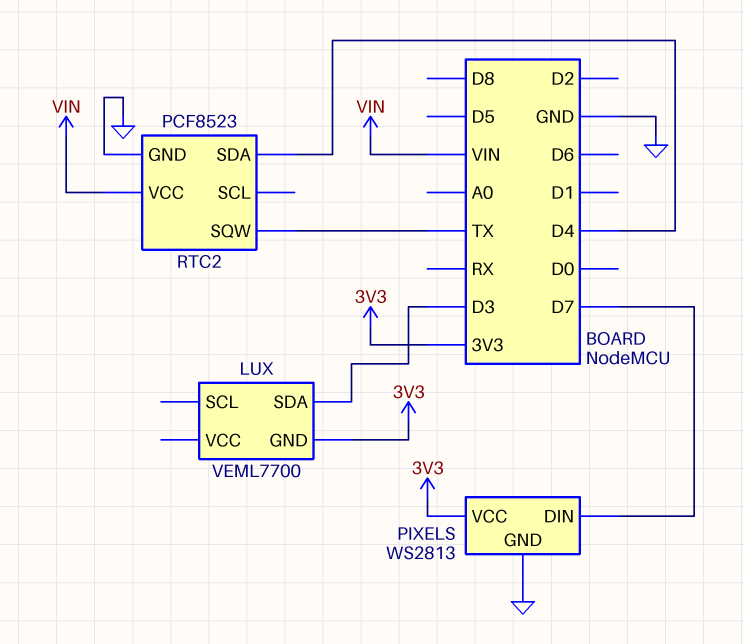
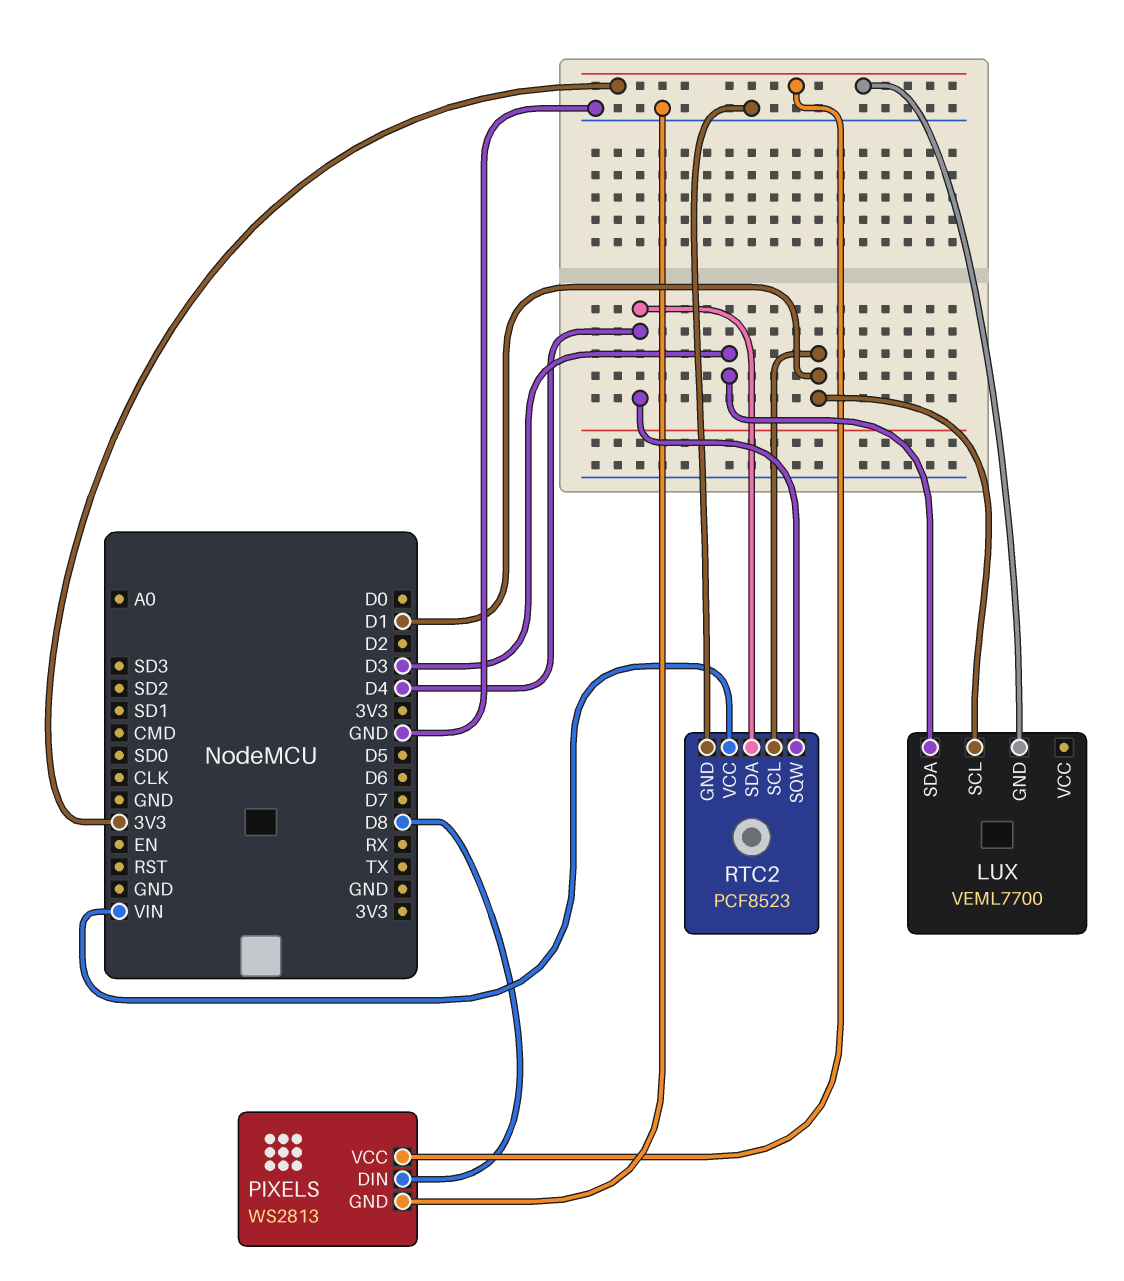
LUX pin SCL: none -> D1
PIXELS pin DIN: D7 -> D8
RTC2 pin SCL: none -> D1
RTC2 pin SQW: TX -> D4

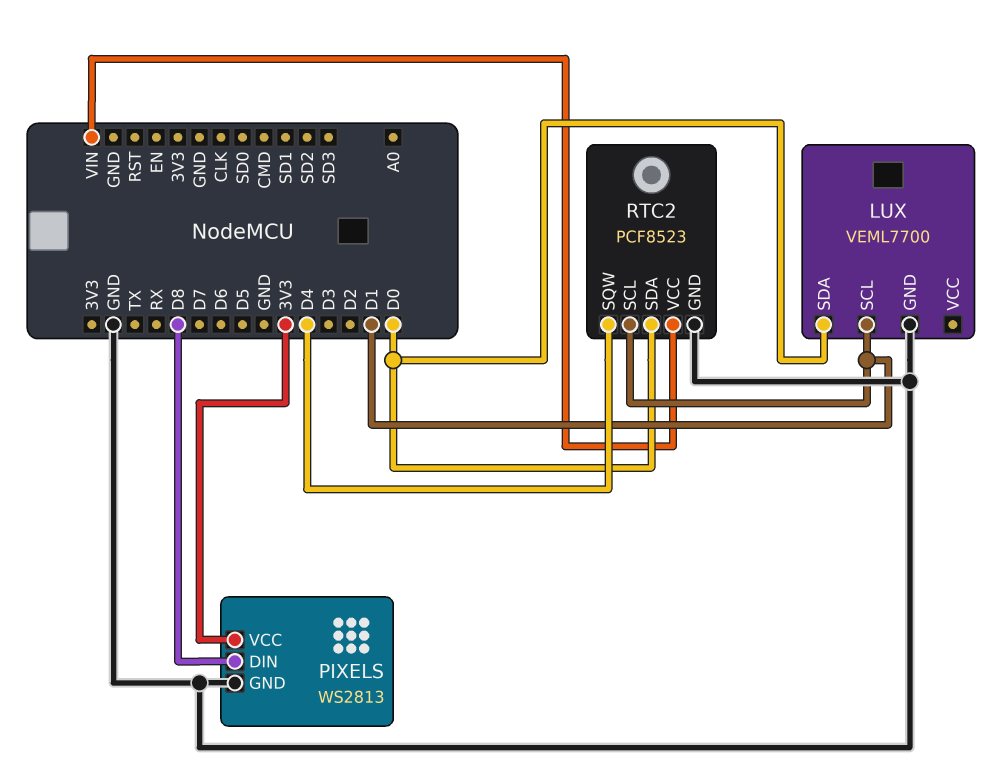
LUX pin GND: 3V3 -> GND
LUX pin SDA: D3 -> D0
RTC2 pin SDA: D4 -> D0

